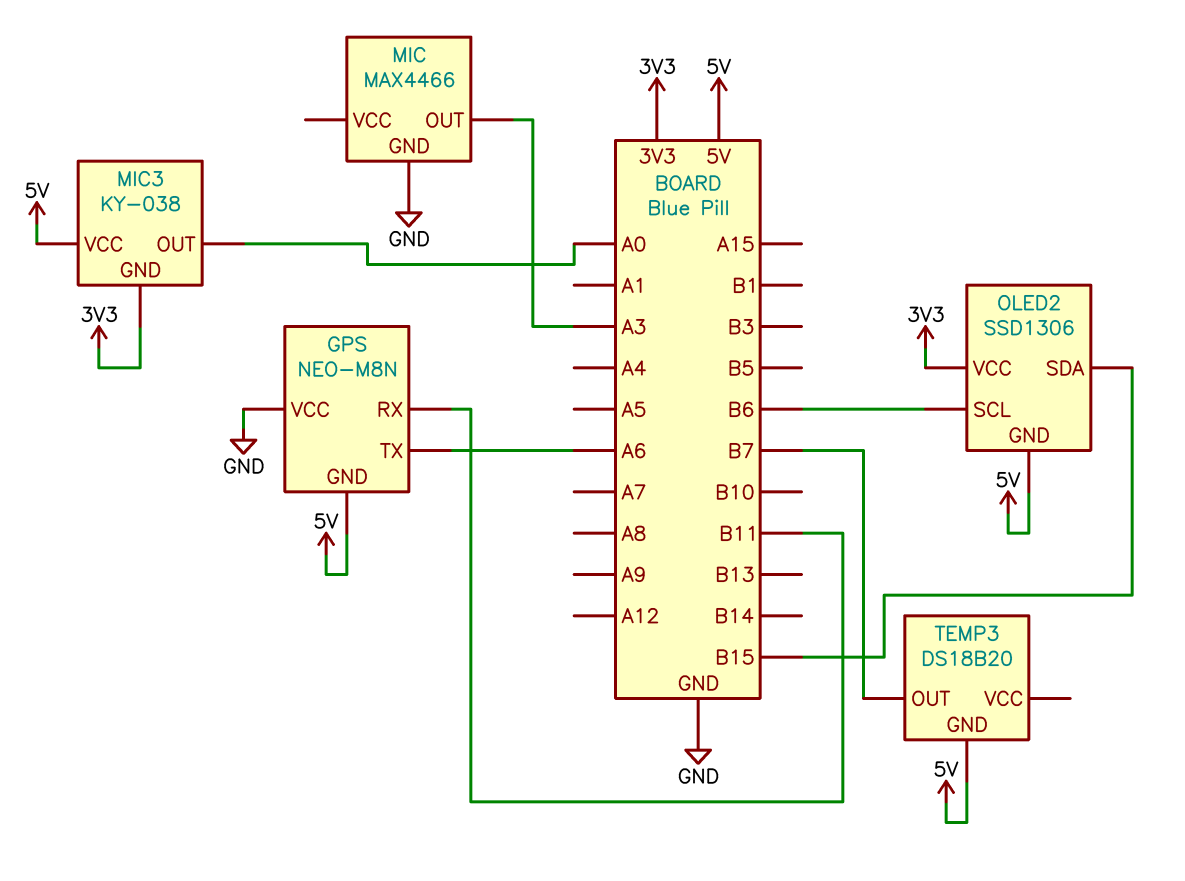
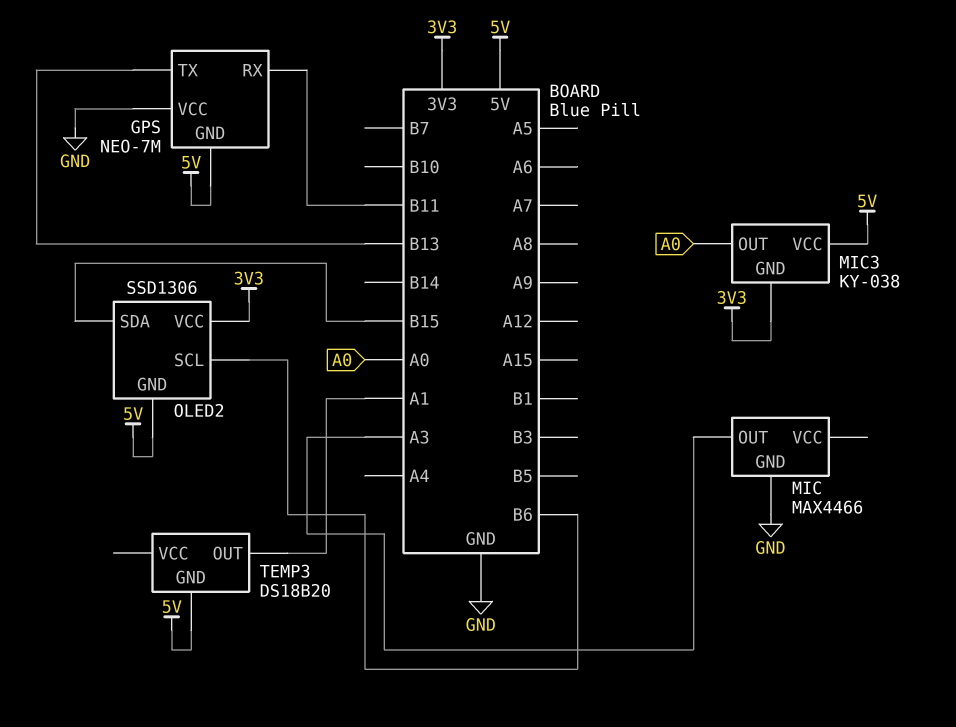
GPS: NEO-M8N -> NEO-7M
GPS pin TX: A6 -> B13
TEMP3 pin OUT: B7 -> A1

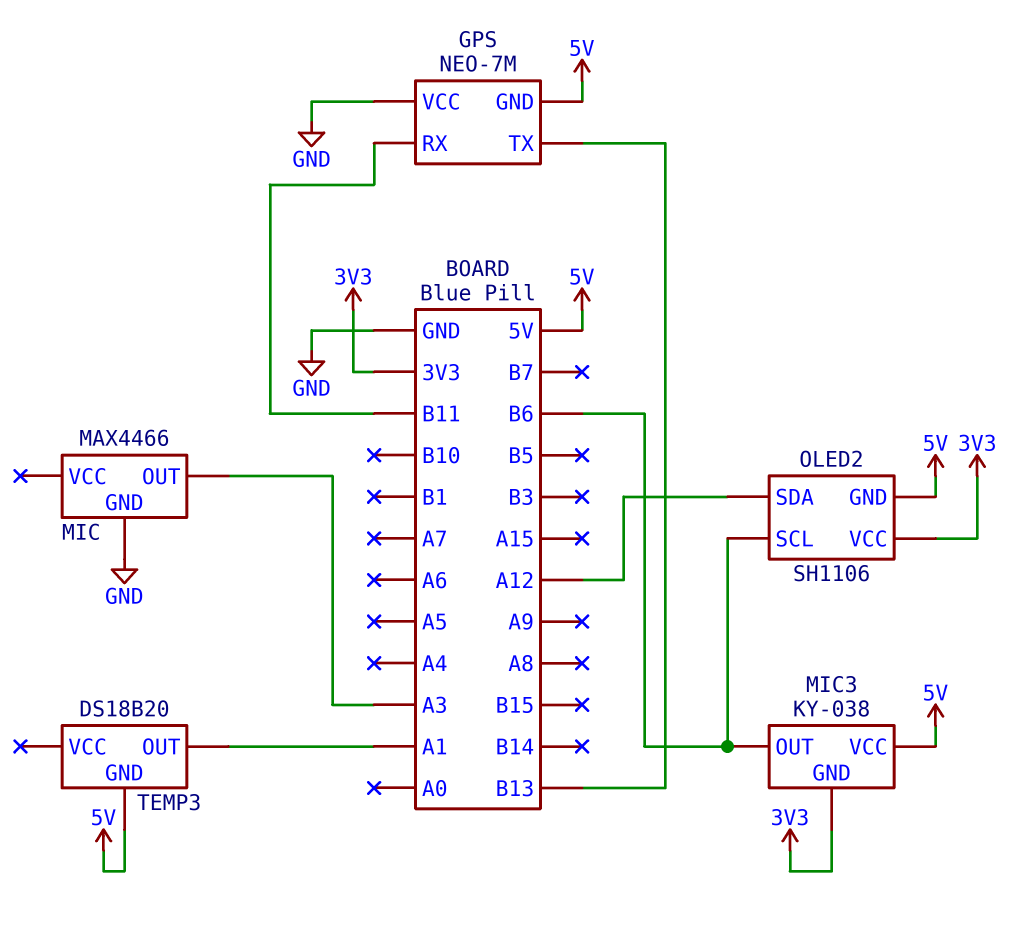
MIC3 pin OUT: A0 -> B6
OLED2: SSD1306 -> SH1106
OLED2 pin SDA: B15 -> A12

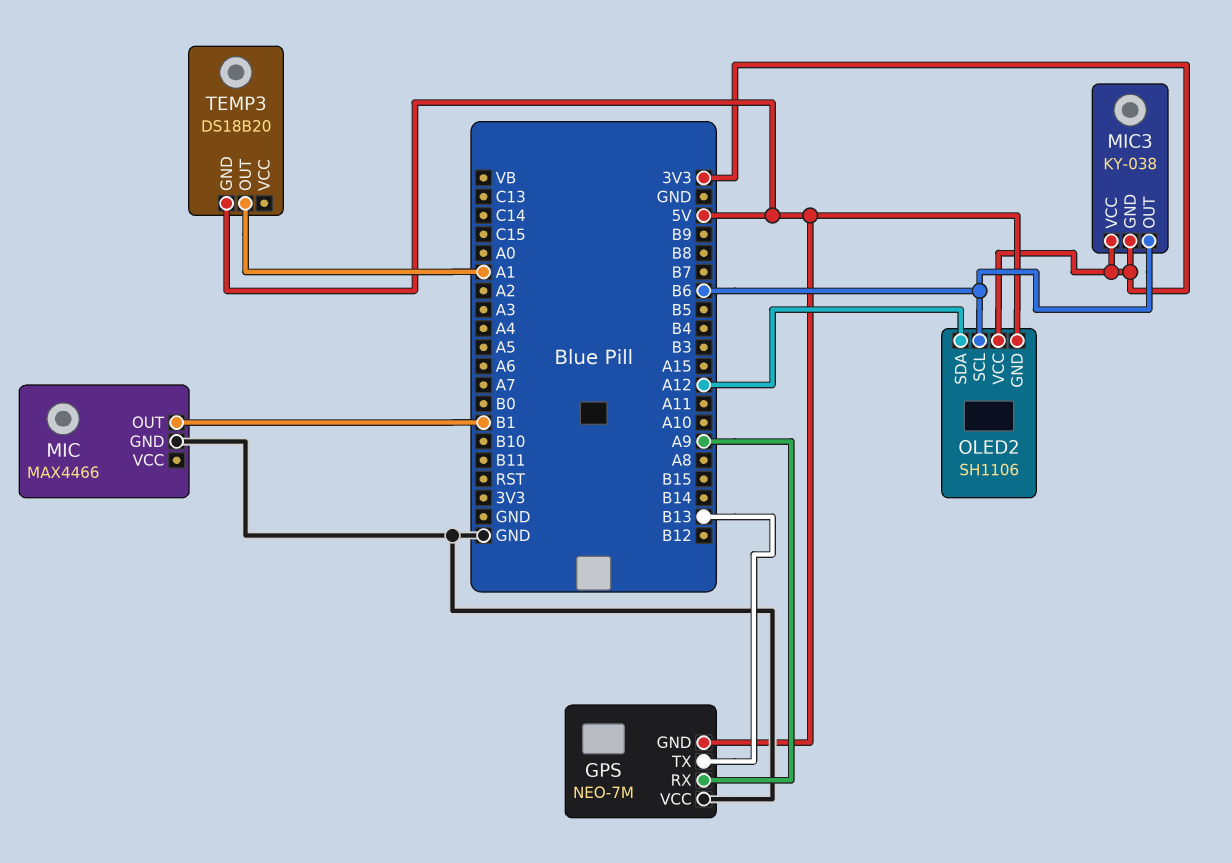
GPS pin RX: B11 -> A9
MIC pin OUT: A3 -> B1
MIC3 pin VCC: 5V -> 3V3

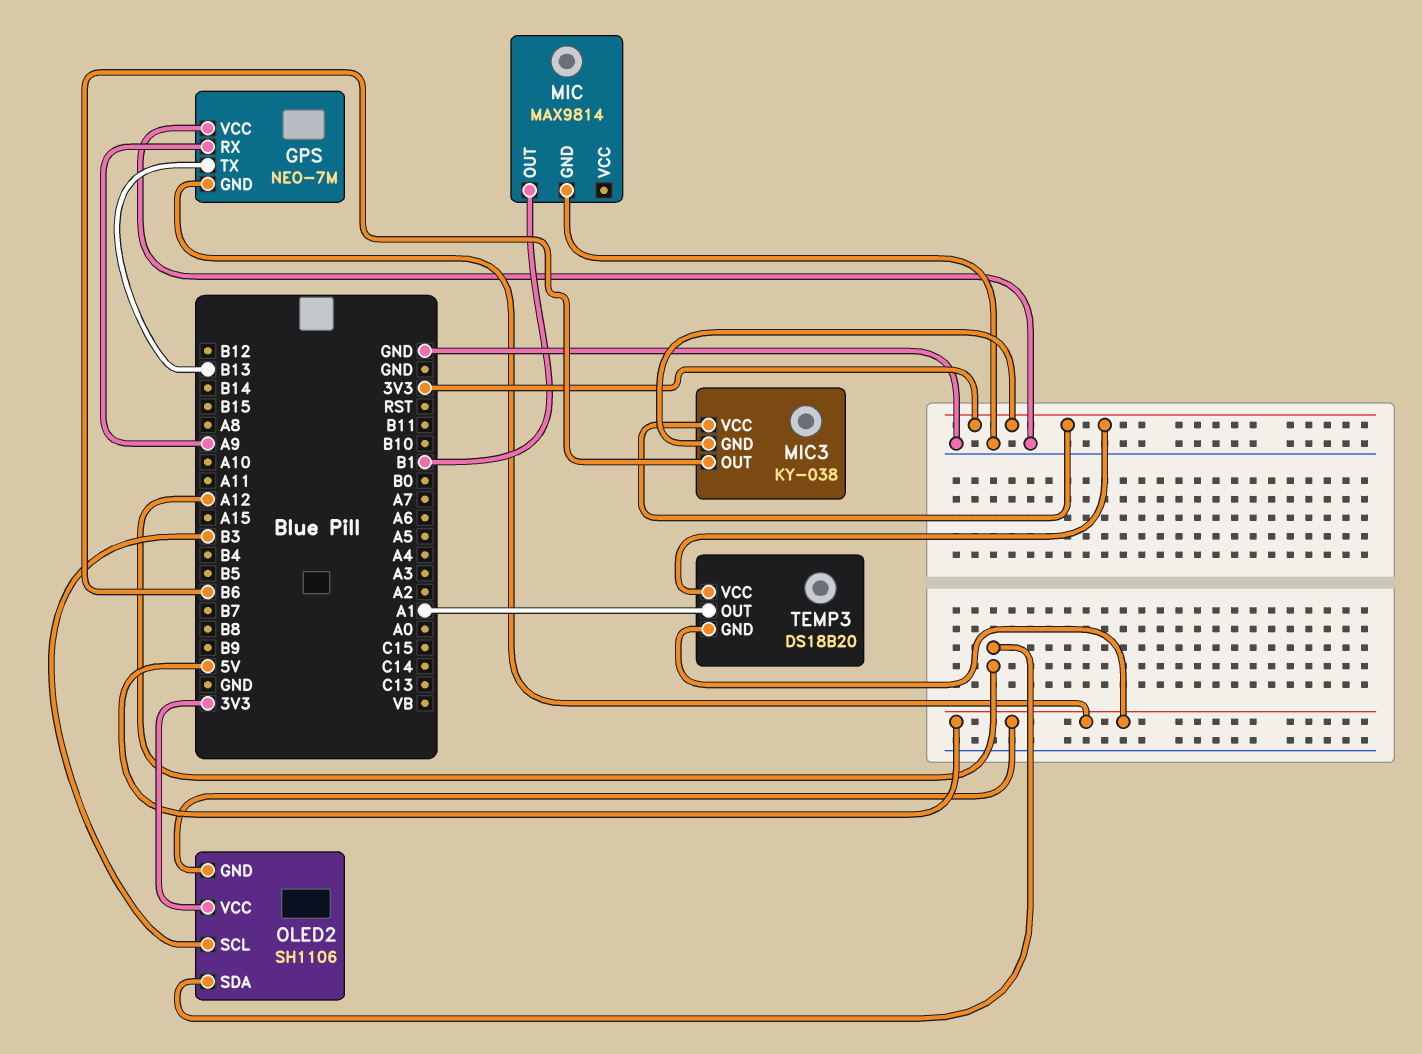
MIC: MAX4466 -> MAX9814
OLED2 pin SCL: B6 -> B3
TEMP3 pin VCC: none -> 3V3

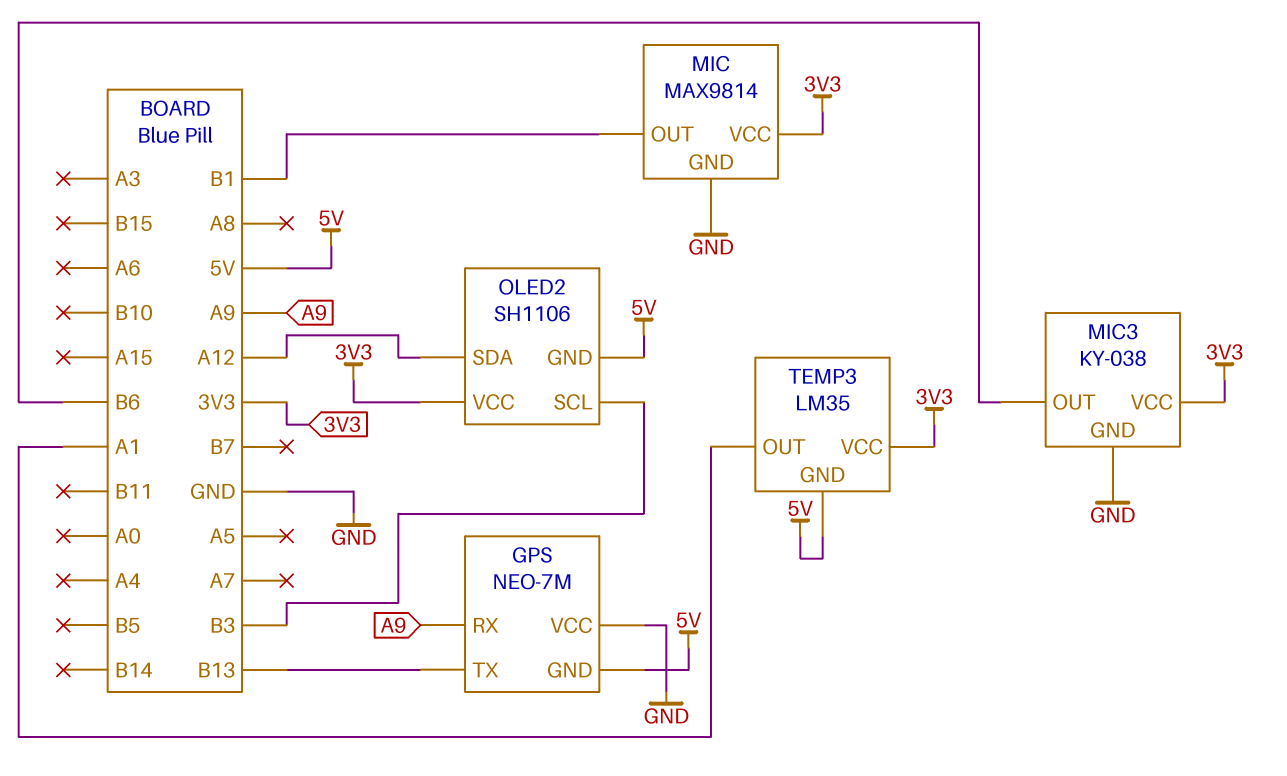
MIC pin VCC: none -> 3V3
MIC3 pin GND: 3V3 -> GND
TEMP3: DS18B20 -> LM35

